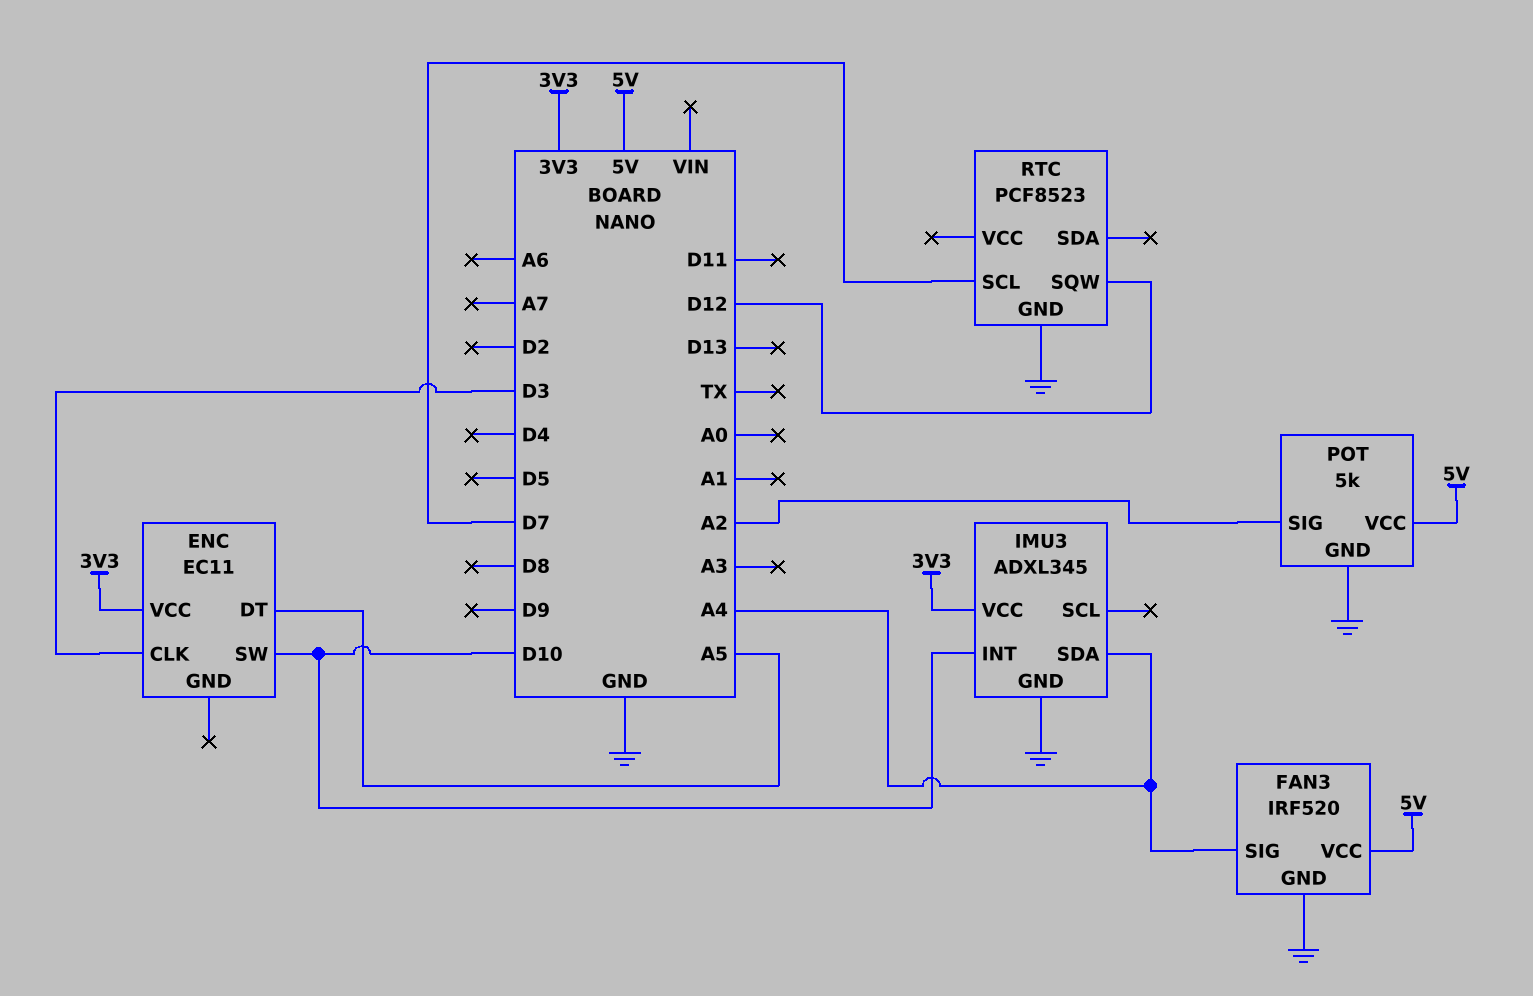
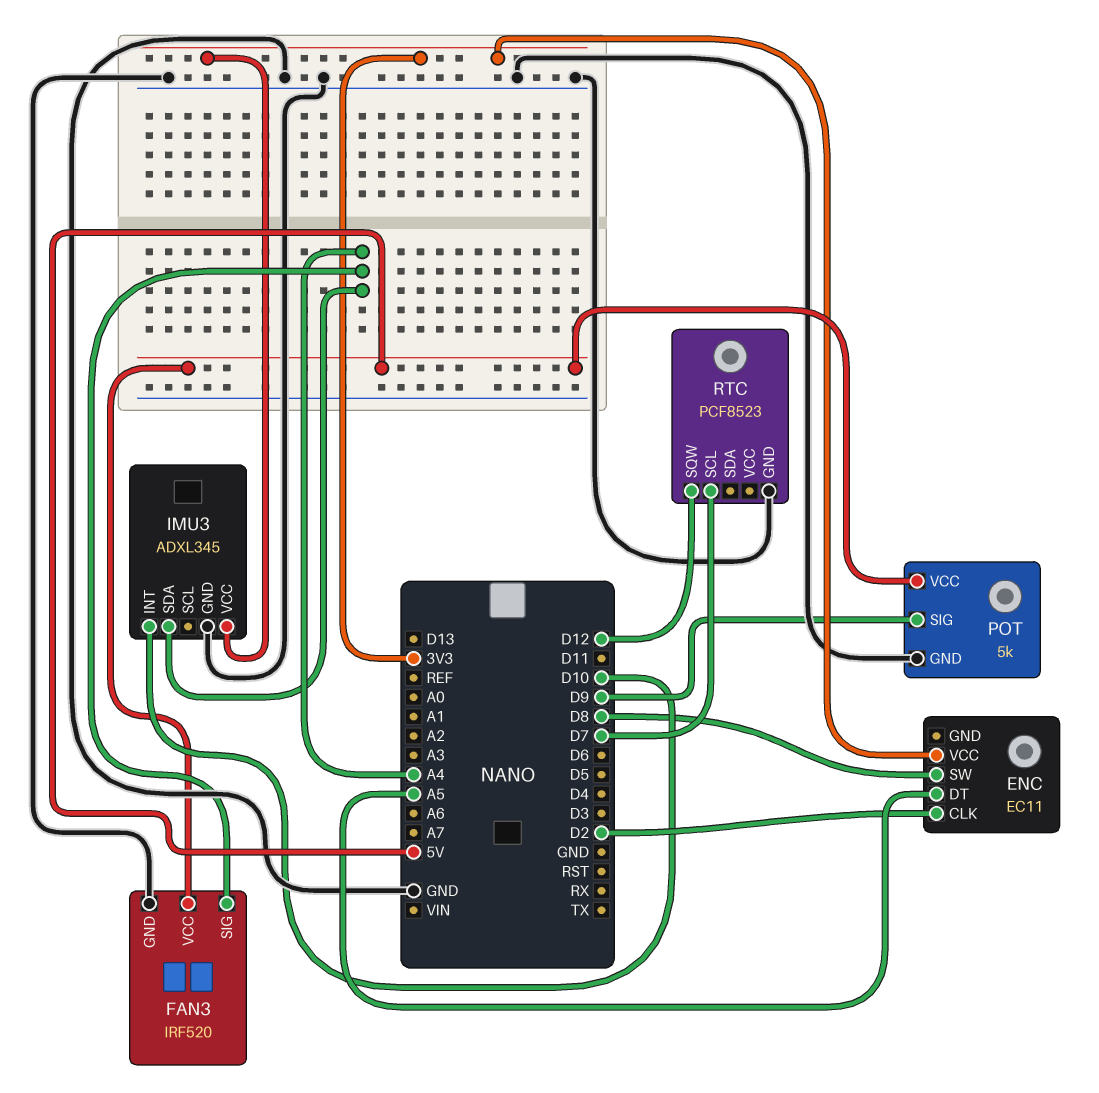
ENC pin CLK: D3 -> D2
ENC pin SW: D10 -> D8
POT pin SIG: A2 -> D9

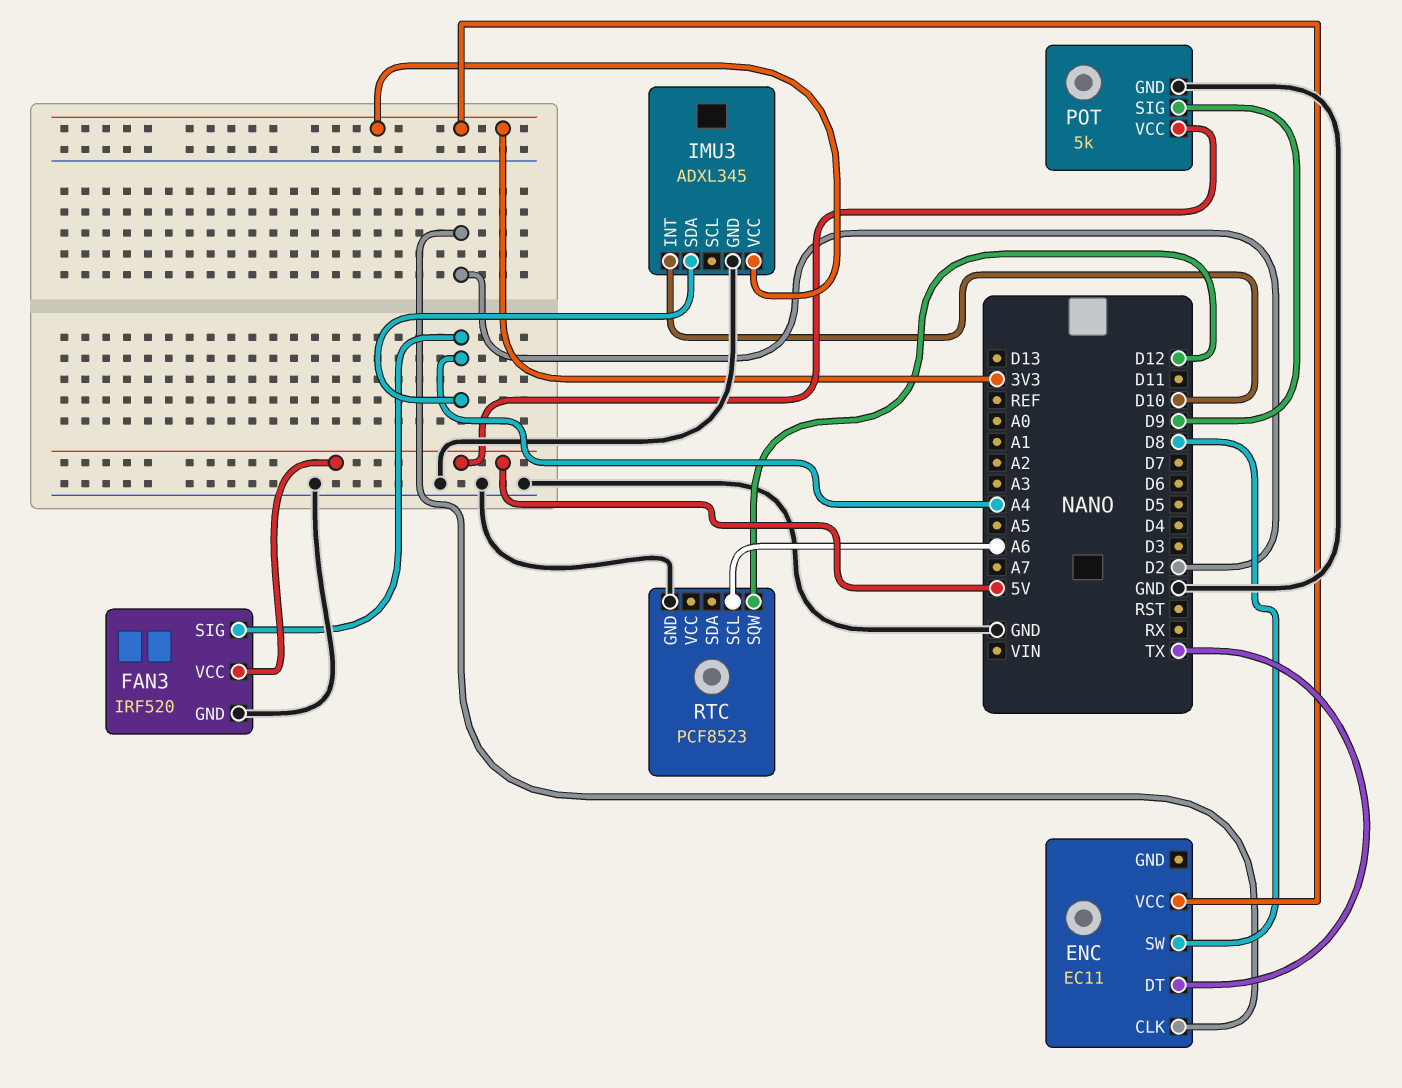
ENC pin DT: A5 -> TX
RTC pin SCL: D7 -> A6

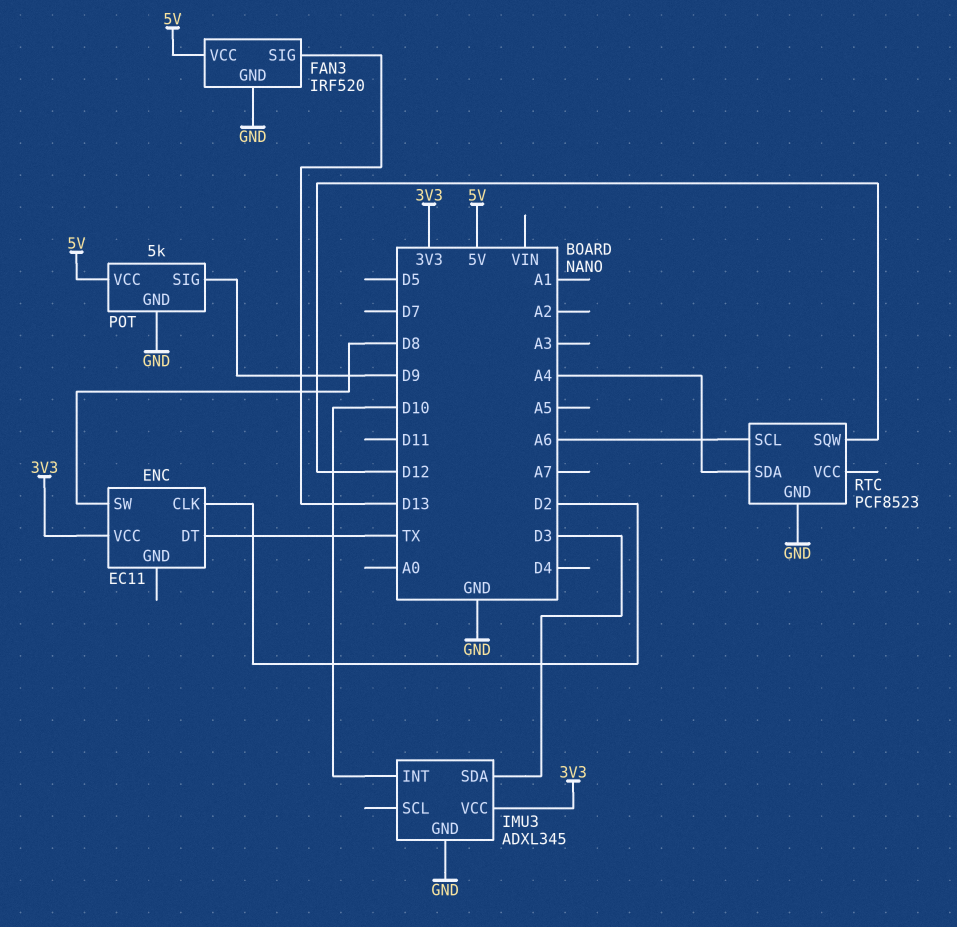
FAN3 pin SIG: A4 -> D13
IMU3 pin SDA: A4 -> D3
RTC pin SDA: none -> A4

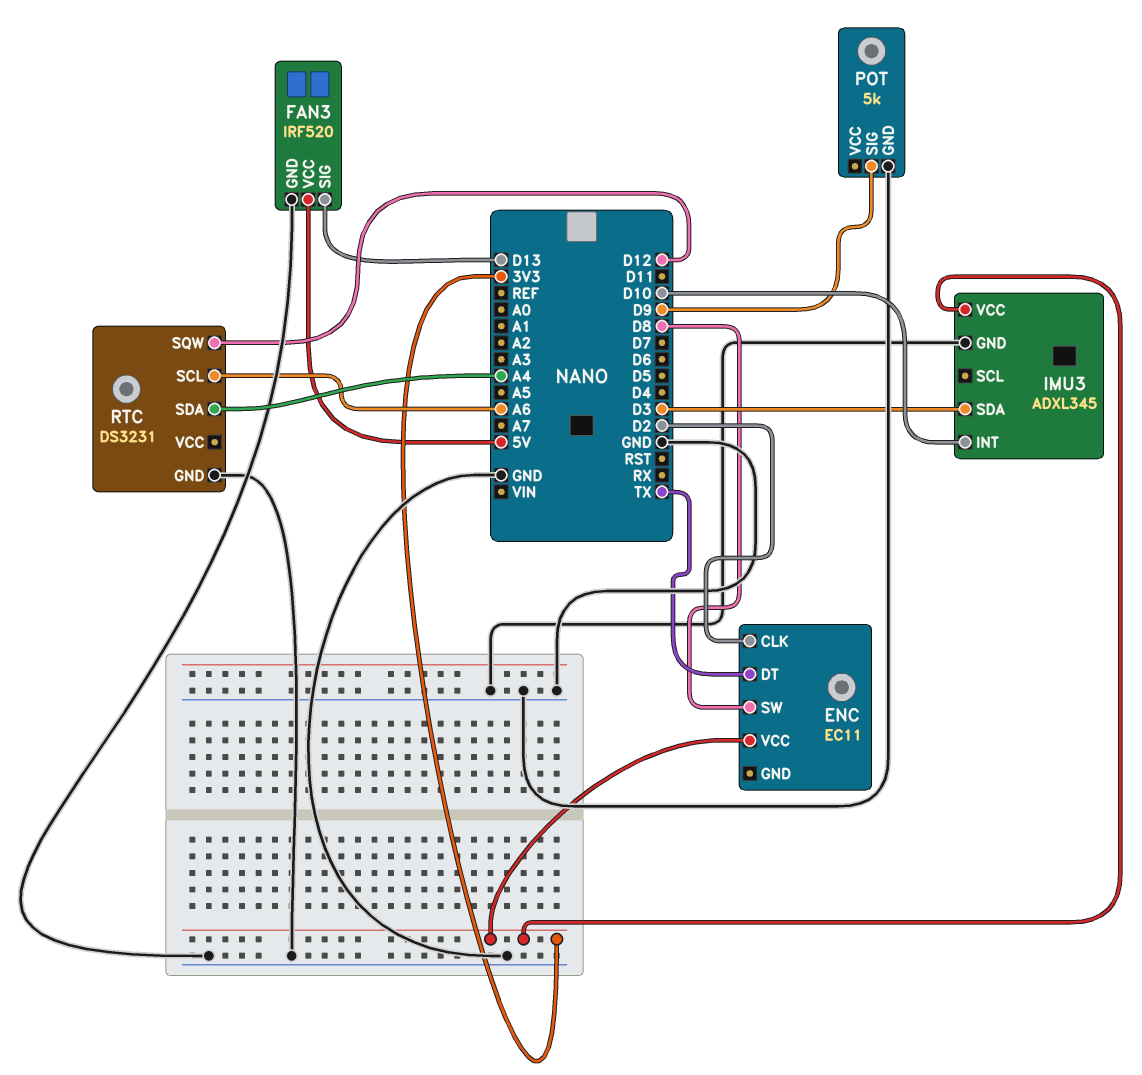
POT pin VCC: 5V -> none
RTC: PCF8523 -> DS3231

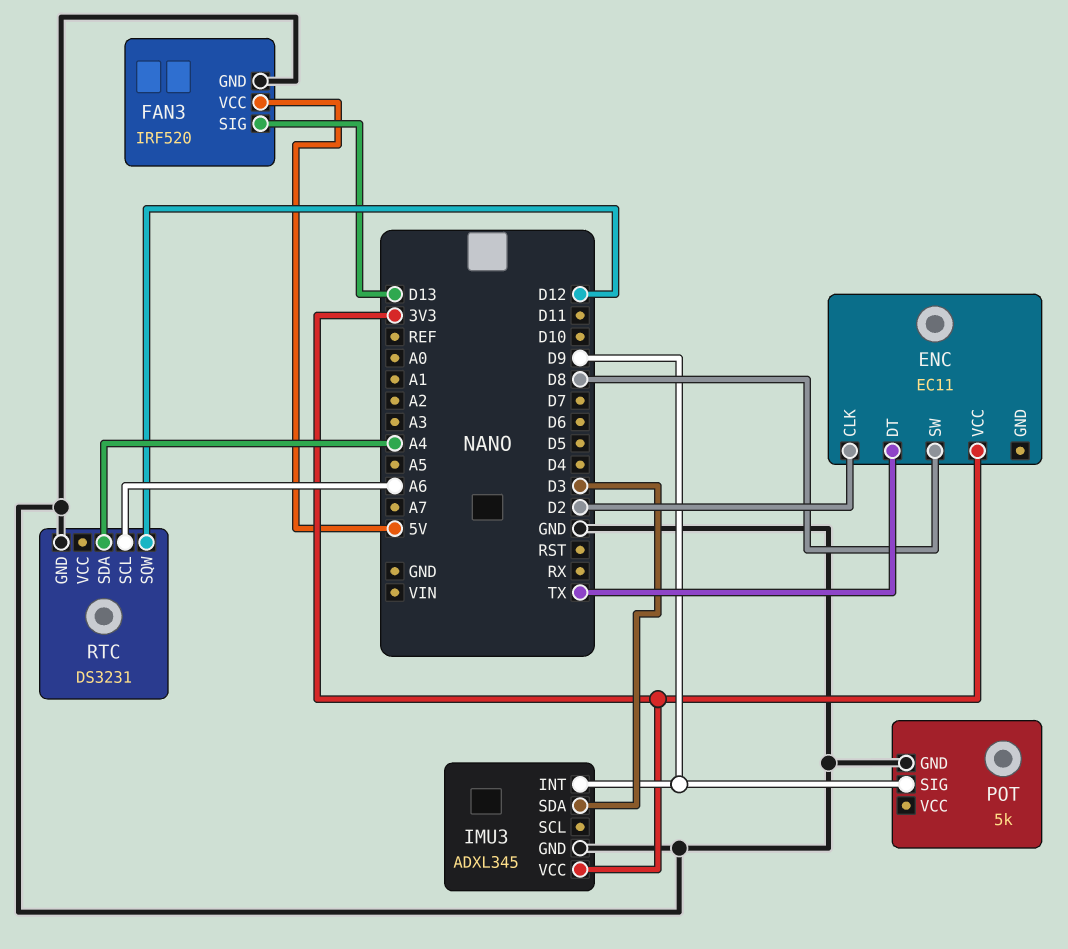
IMU3 pin INT: D10 -> D9

